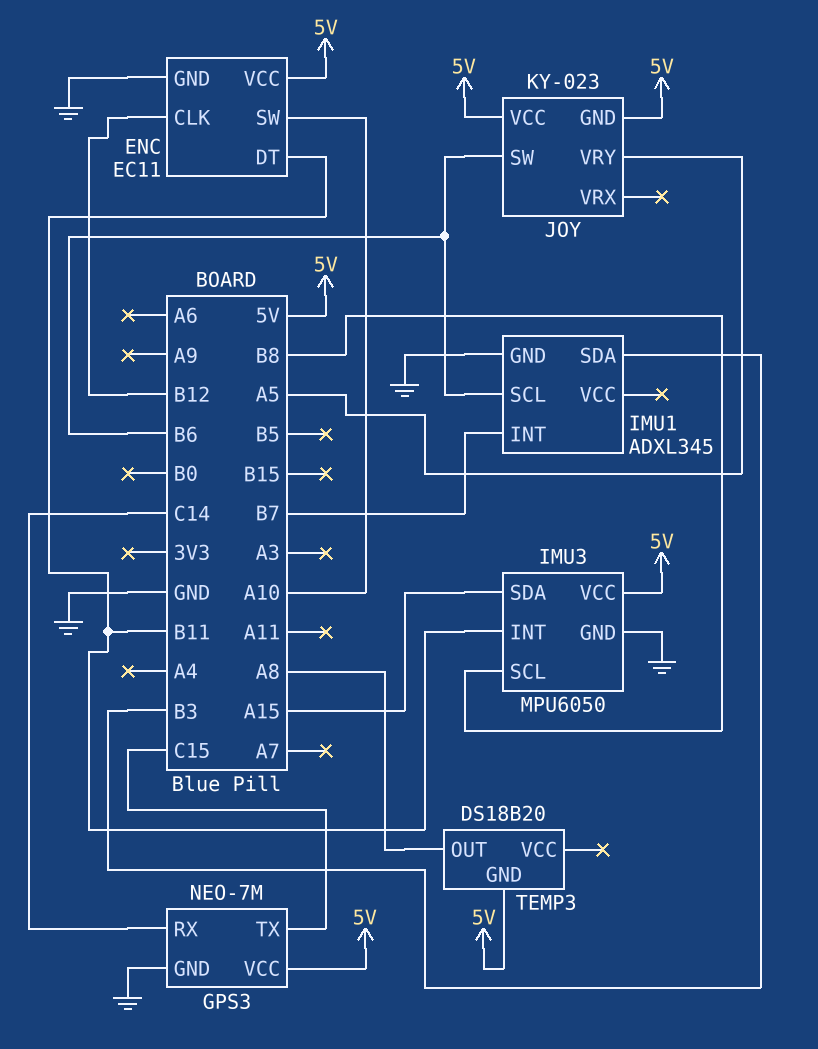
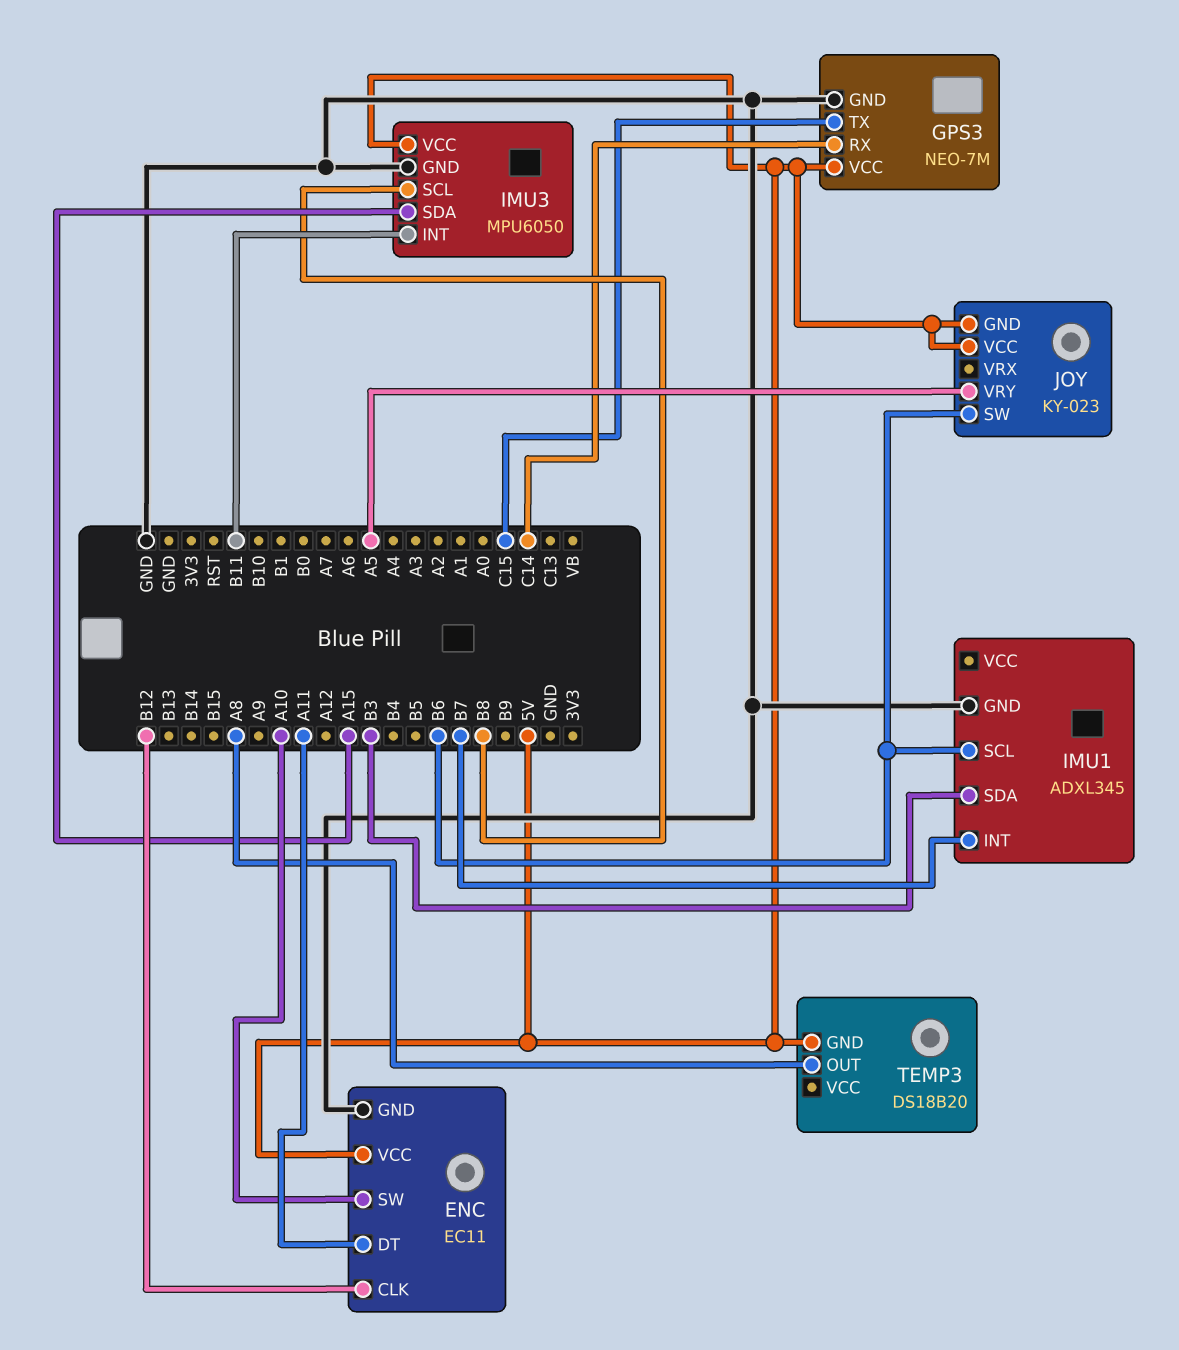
ENC pin DT: B11 -> A11

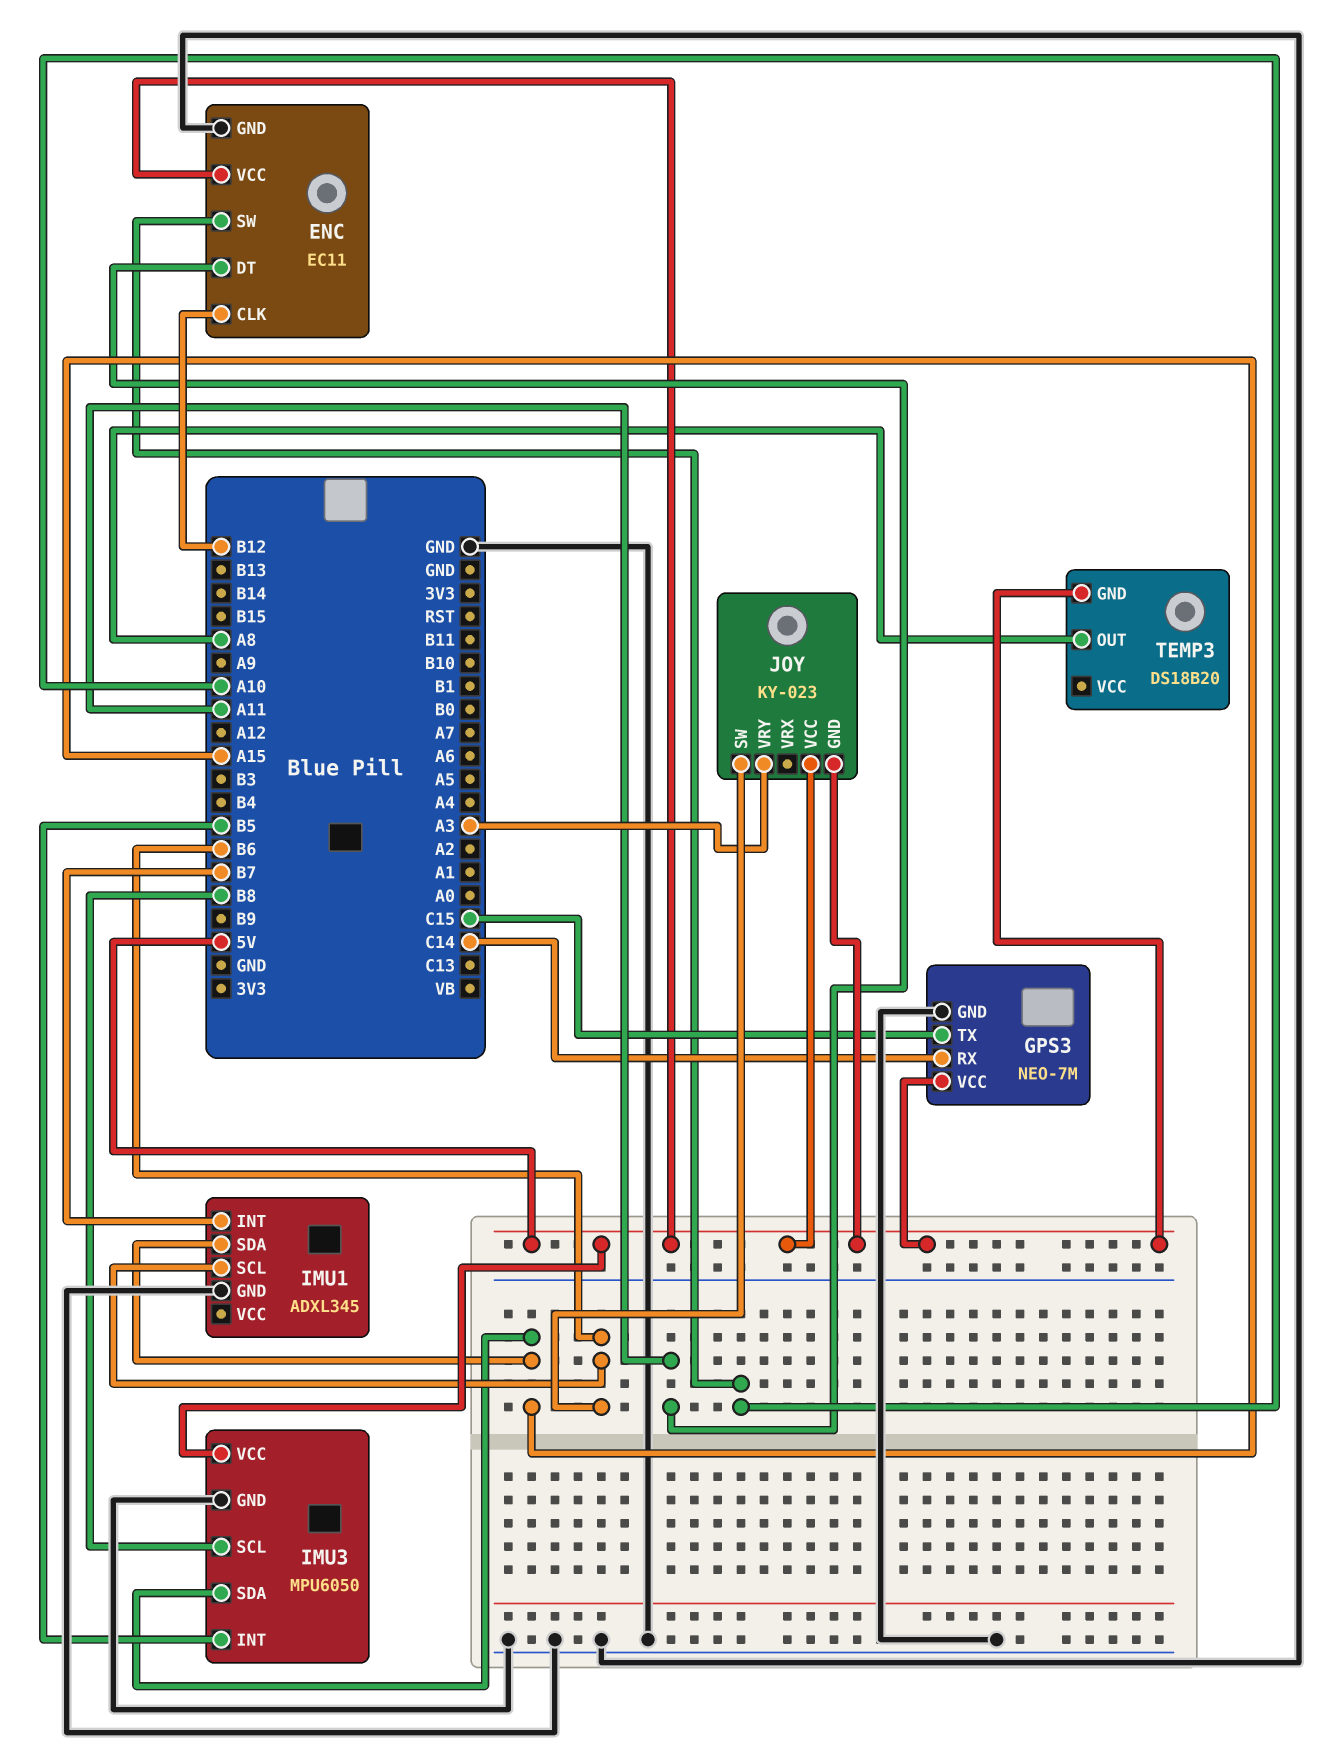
IMU1 pin SDA: B3 -> A15
IMU3 pin INT: B11 -> B5
JOY pin VRY: A5 -> A3

